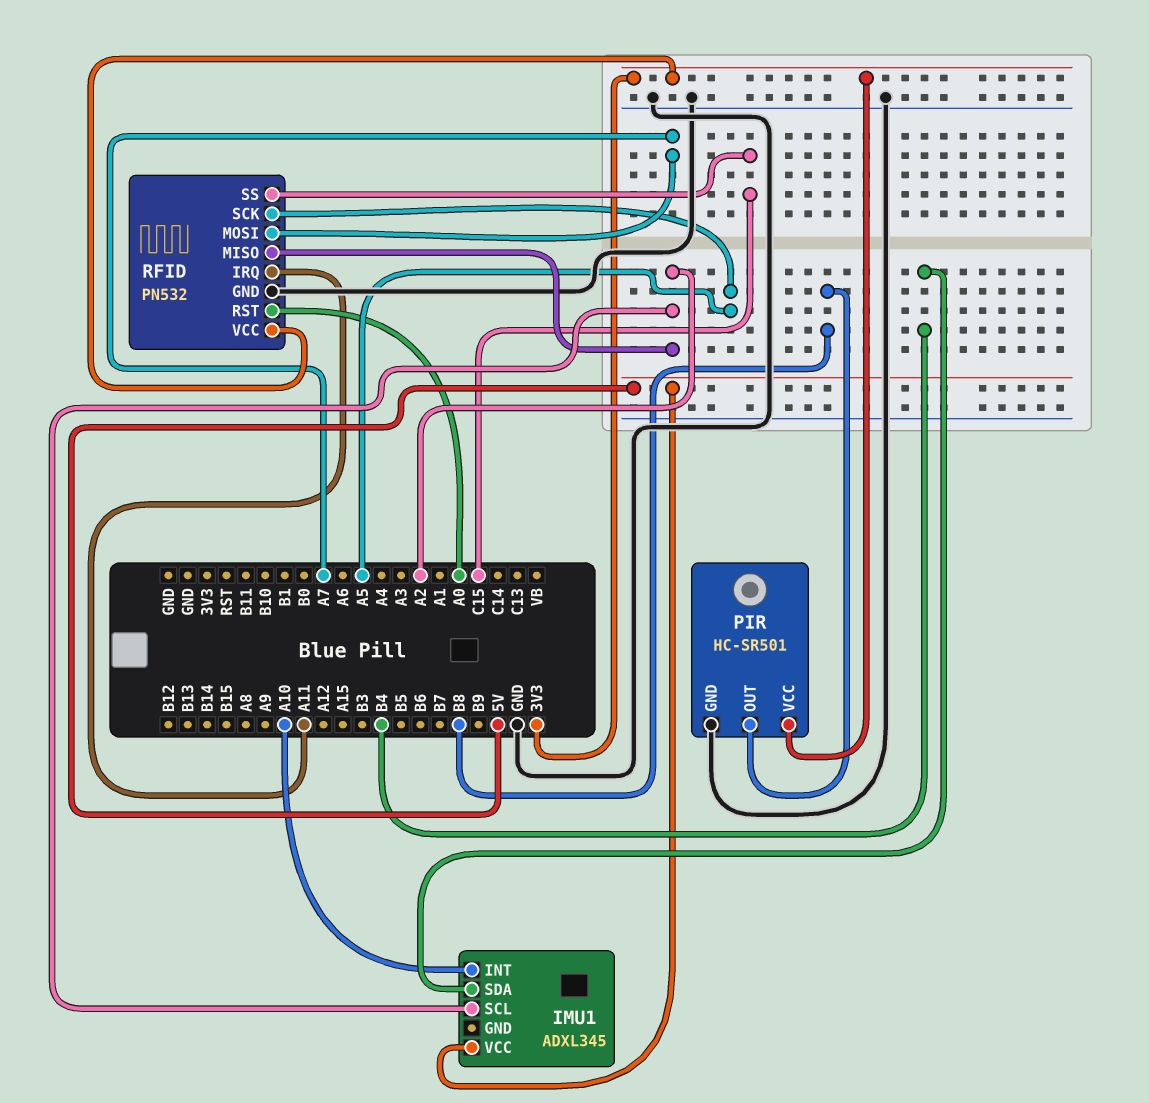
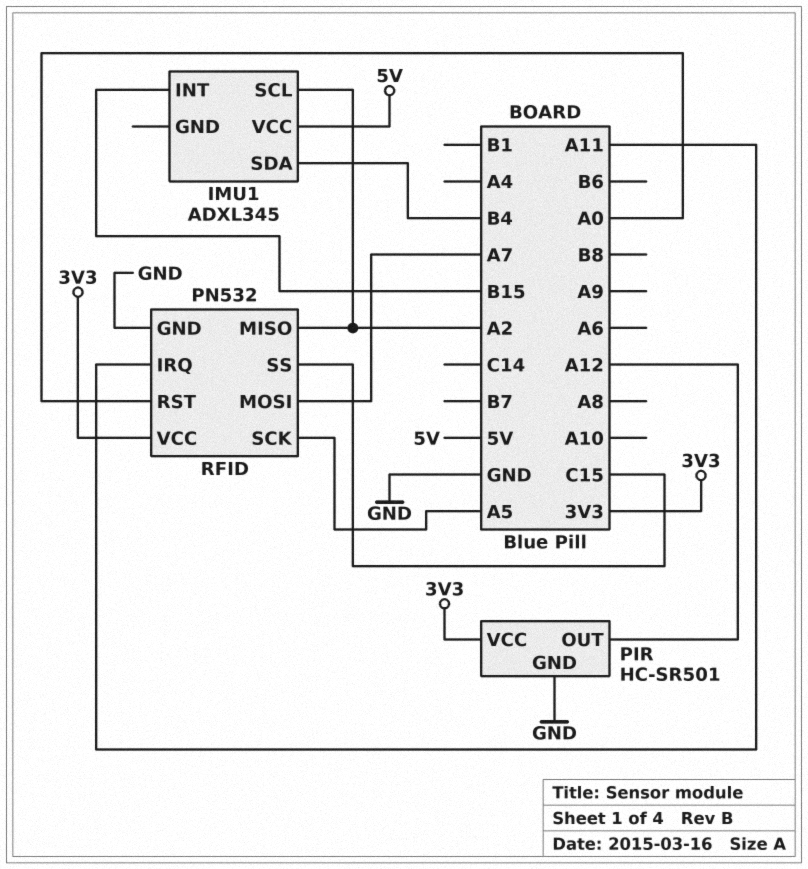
IMU1 pin INT: A10 -> B15
PIR pin OUT: B8 -> A12

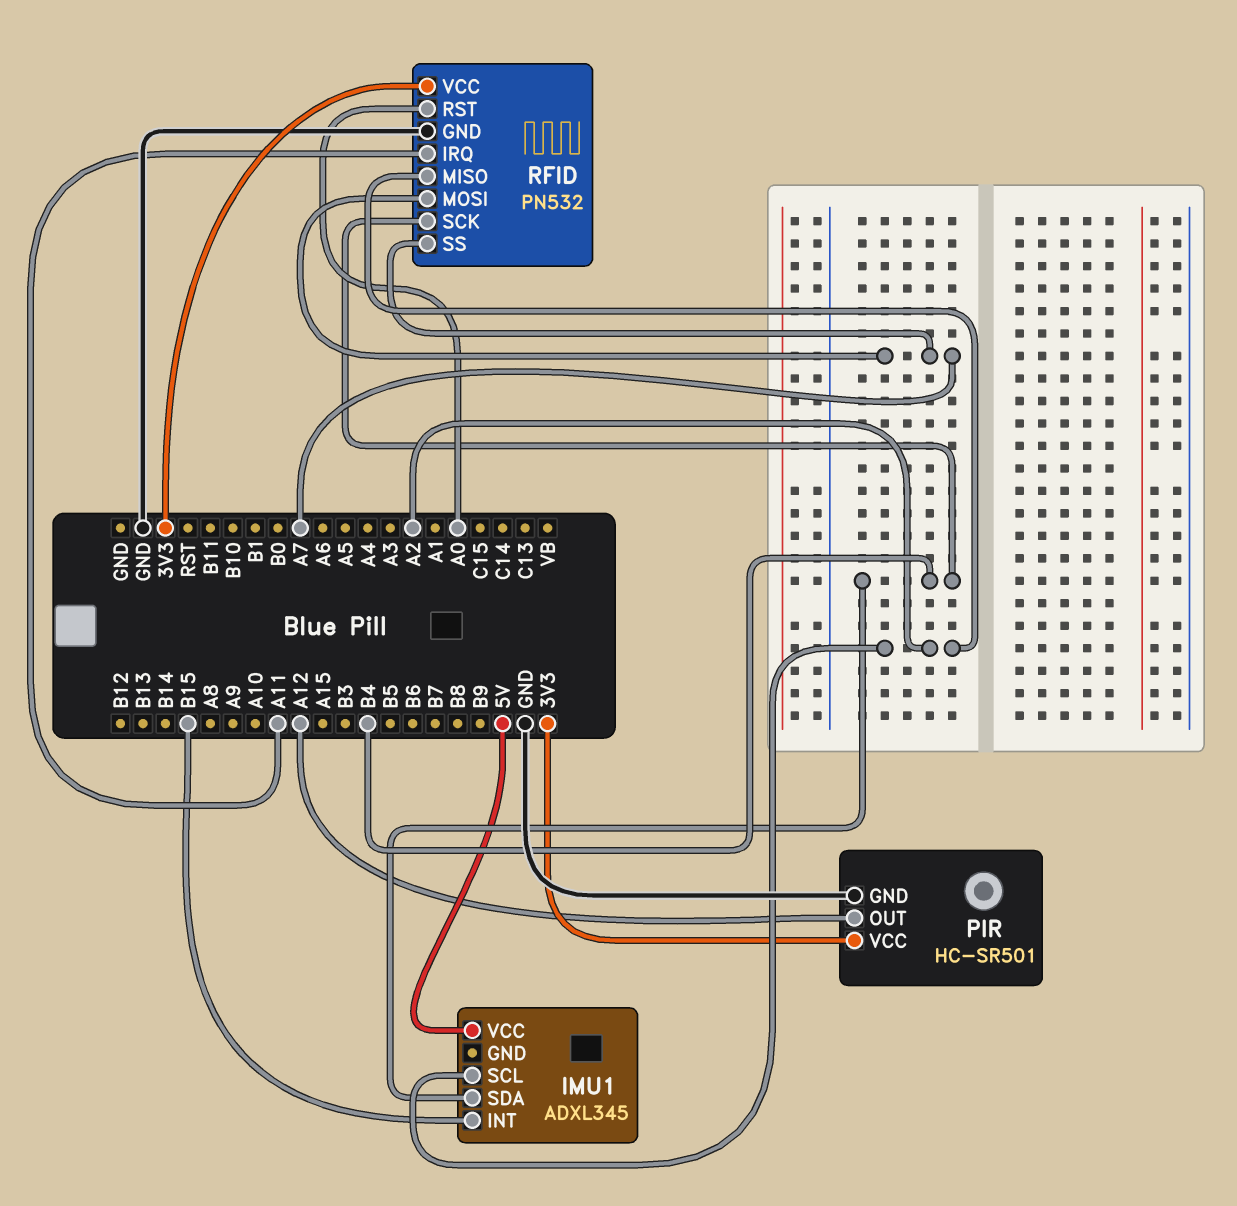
RFID pin SCK: A5 -> B4
RFID pin SS: C15 -> A7

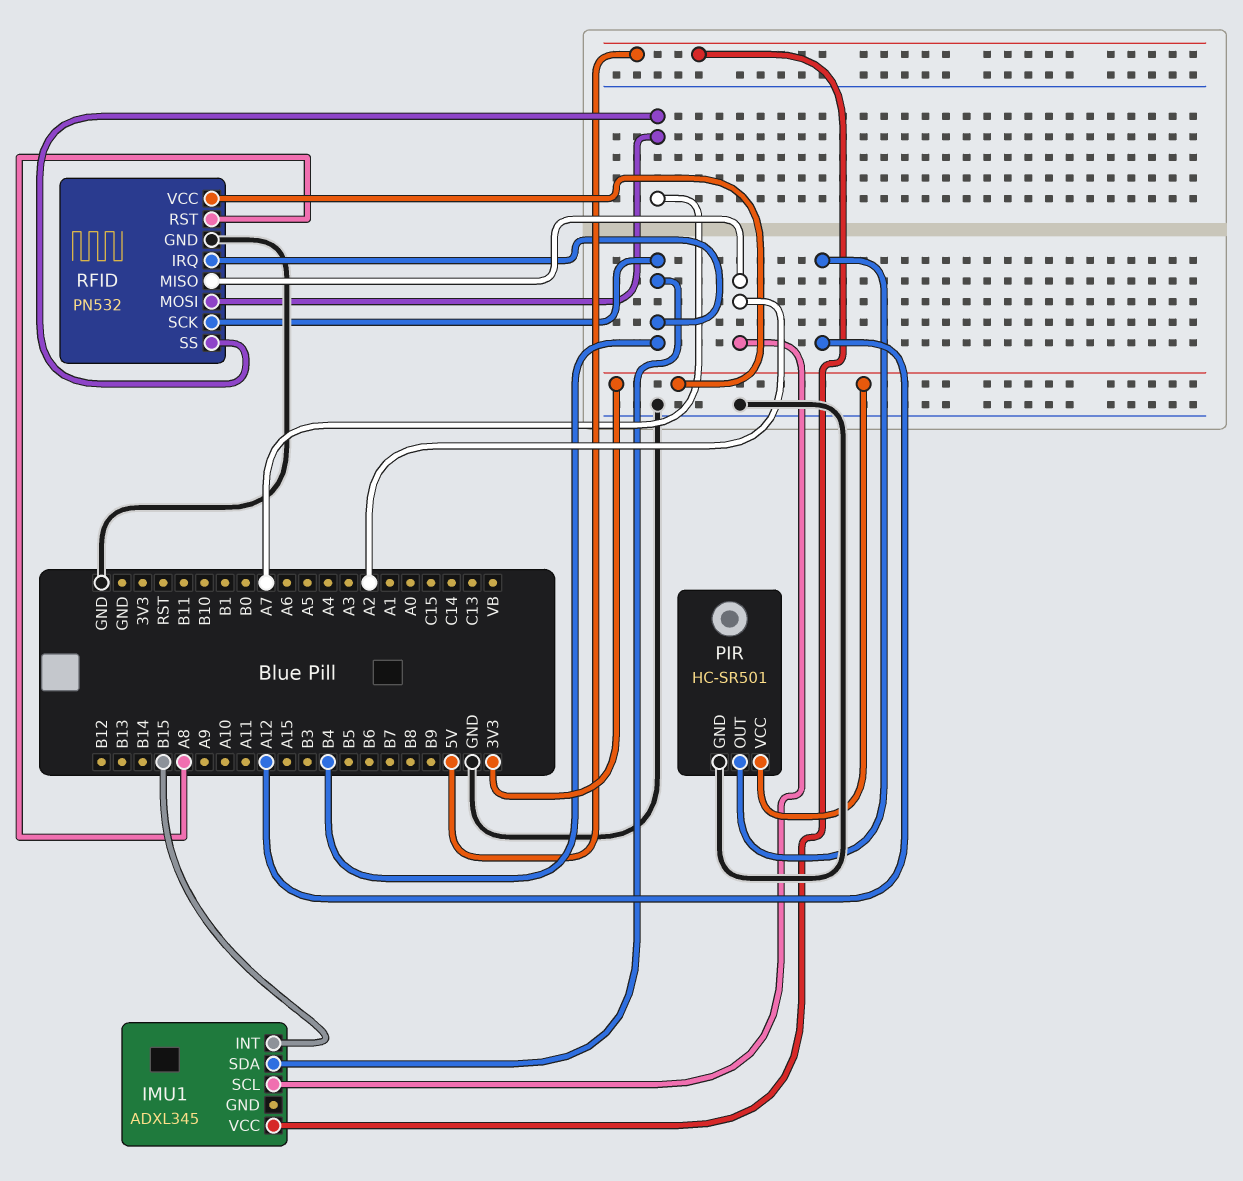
RFID pin IRQ: A11 -> B4
RFID pin RST: A0 -> A8

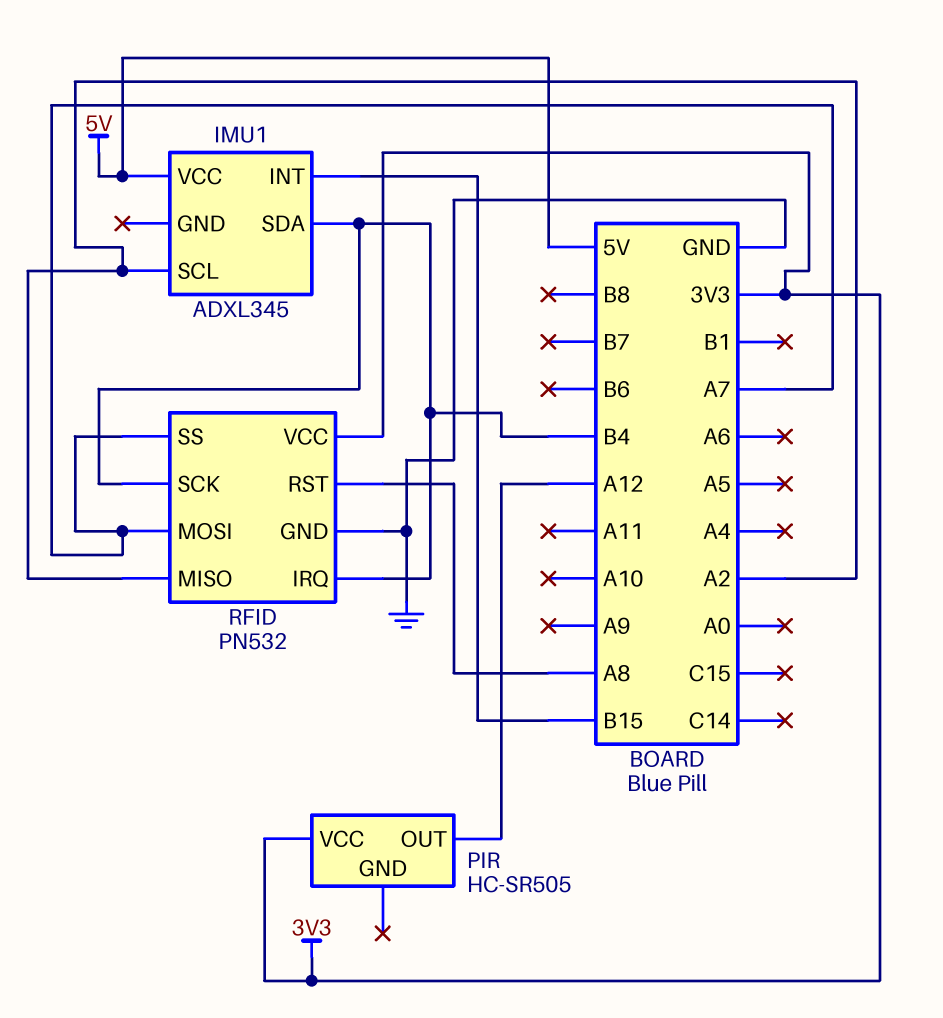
PIR: HC-SR501 -> HC-SR505
PIR pin GND: GND -> none

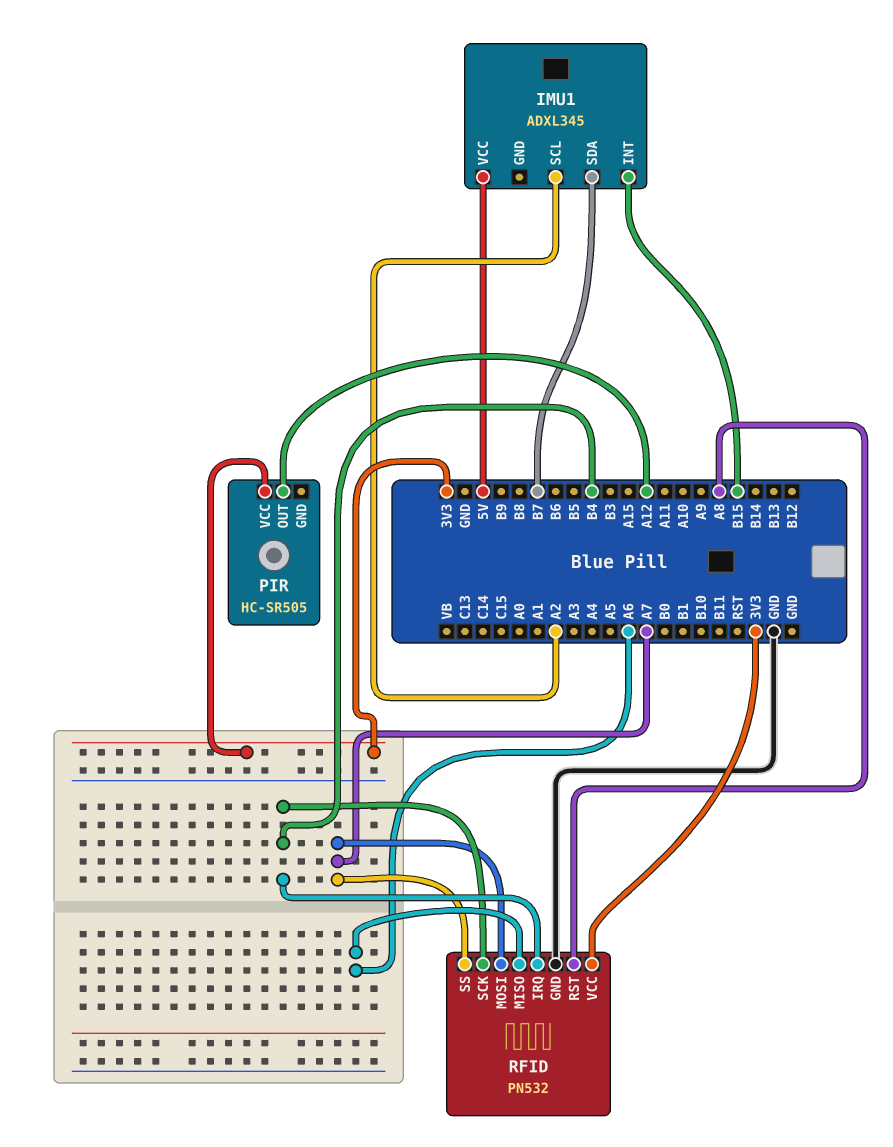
IMU1 pin SDA: B4 -> B7
RFID pin MISO: A2 -> A6

